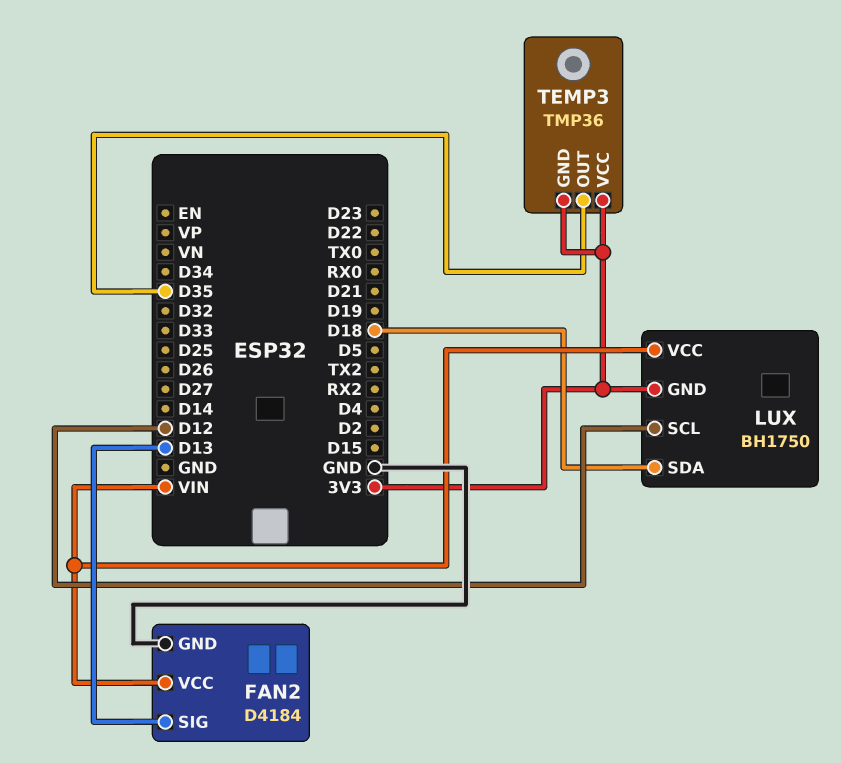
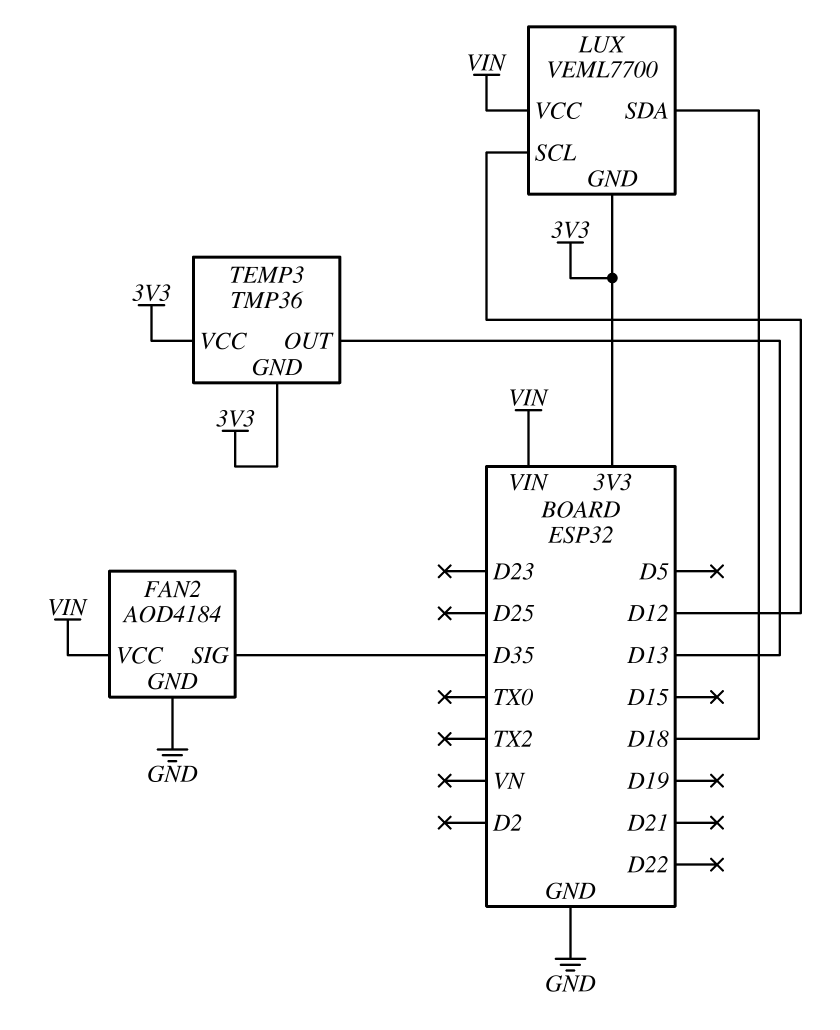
FAN2: D4184 -> AOD4184
FAN2 pin SIG: D13 -> D35
LUX: BH1750 -> VEML7700
TEMP3 pin OUT: D35 -> D13

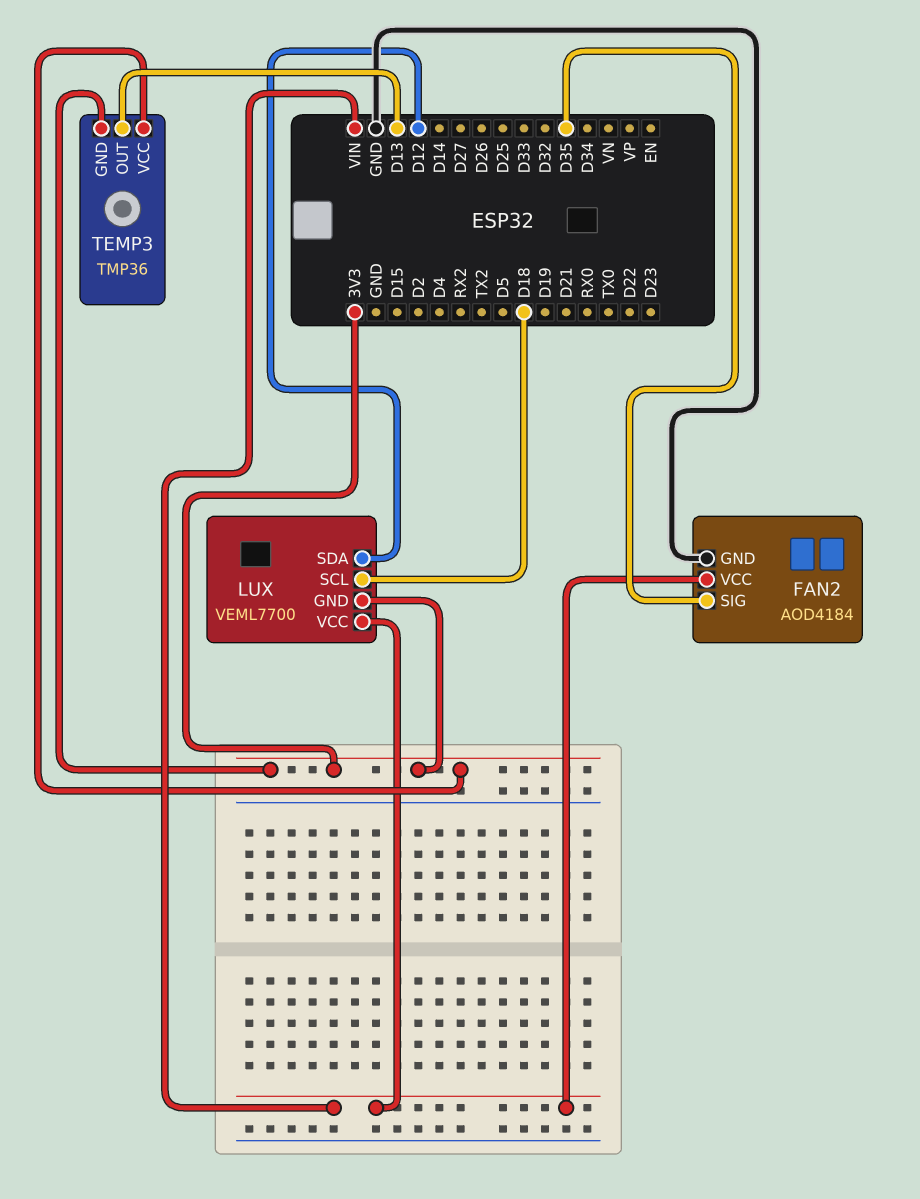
LUX pin SCL: D12 -> D18
LUX pin SDA: D18 -> D12

